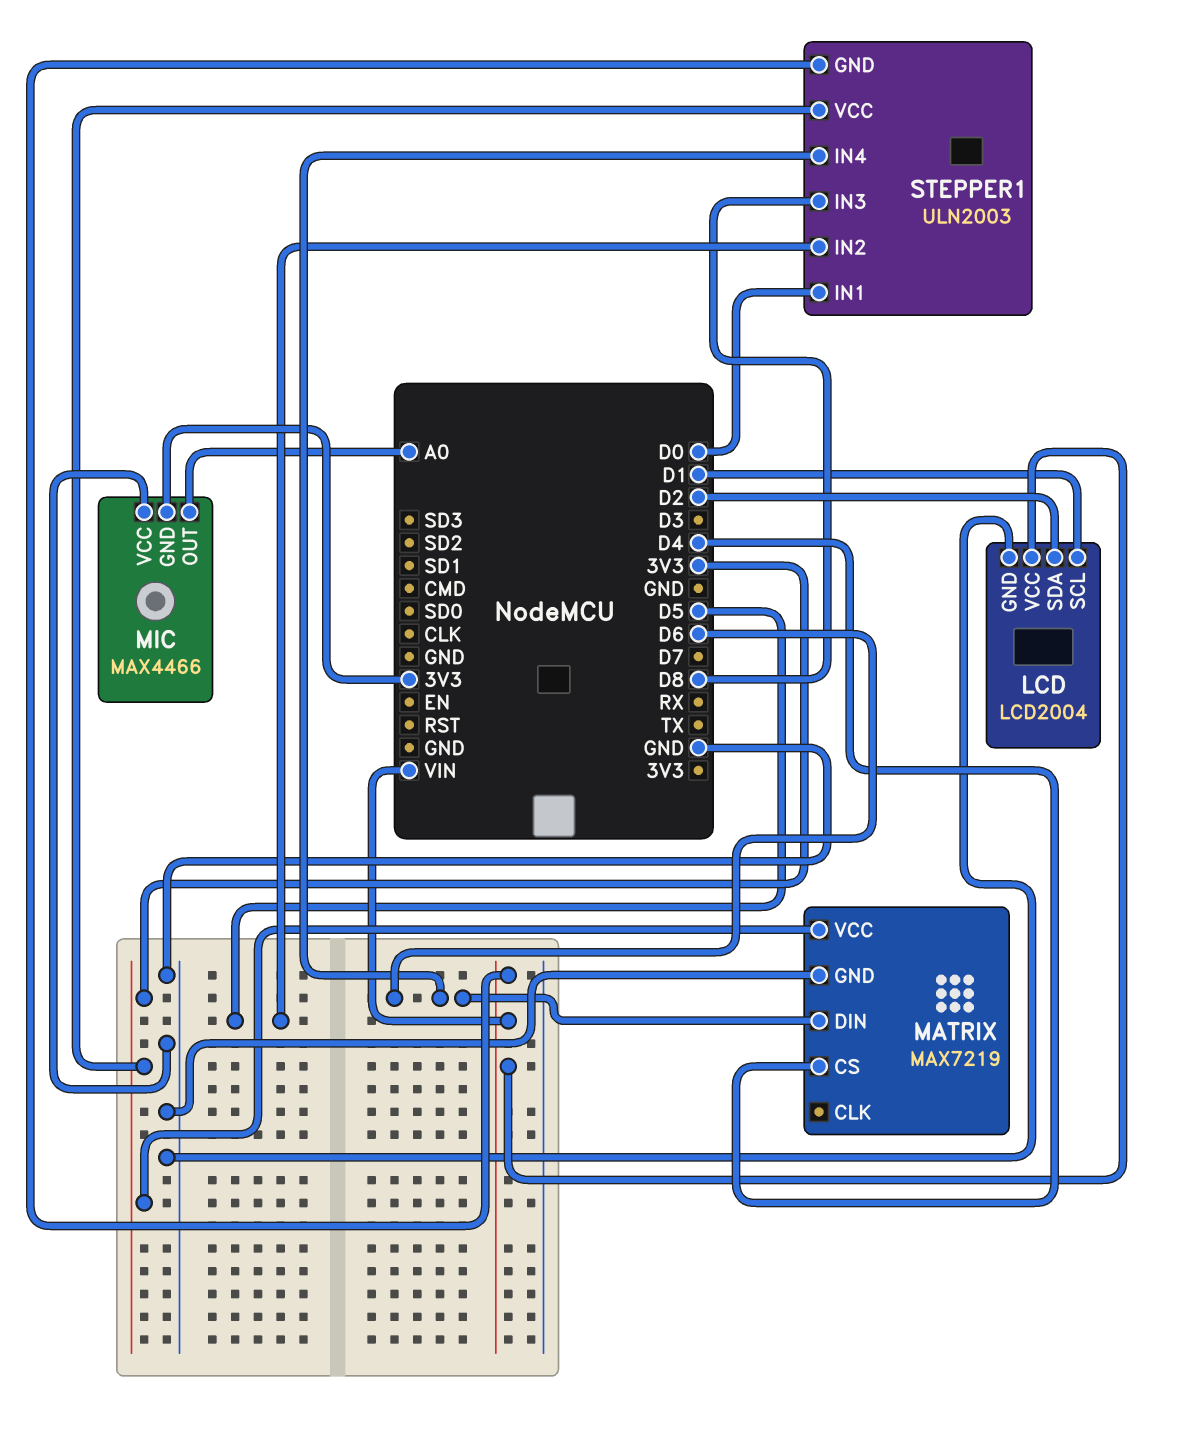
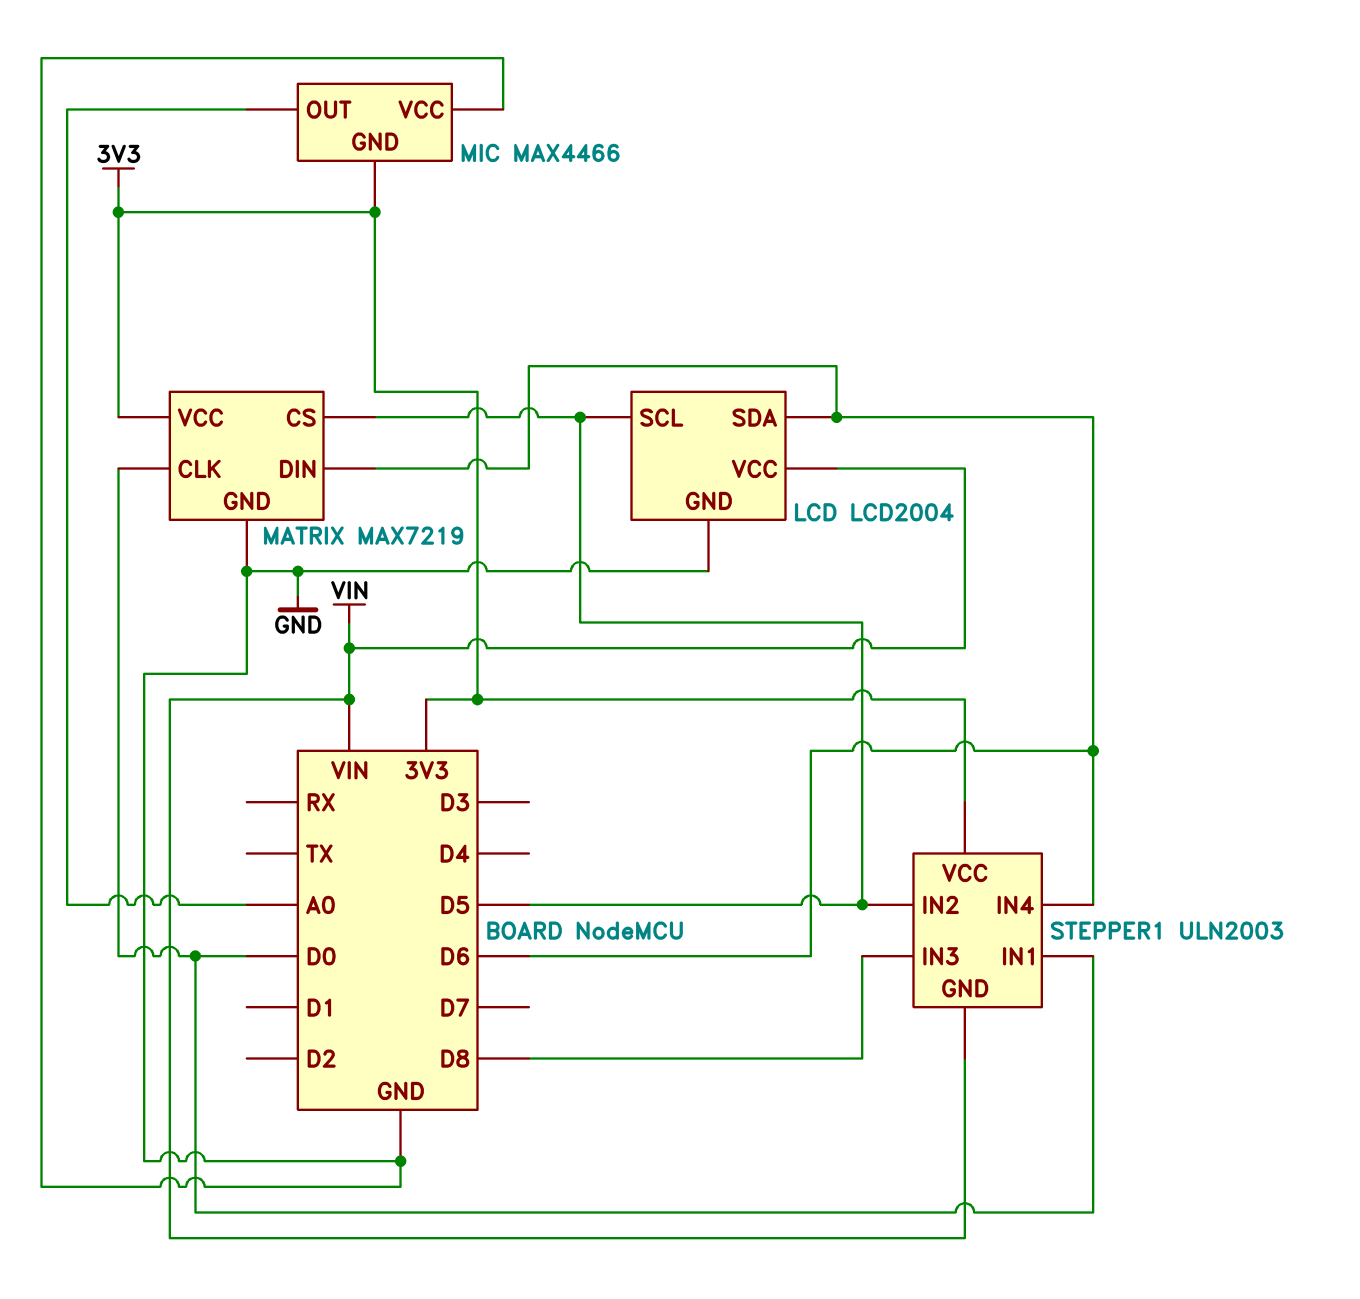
LCD pin SCL: D1 -> D5
LCD pin SDA: D2 -> D6
MATRIX pin CLK: none -> D0
MATRIX pin CS: D4 -> D5

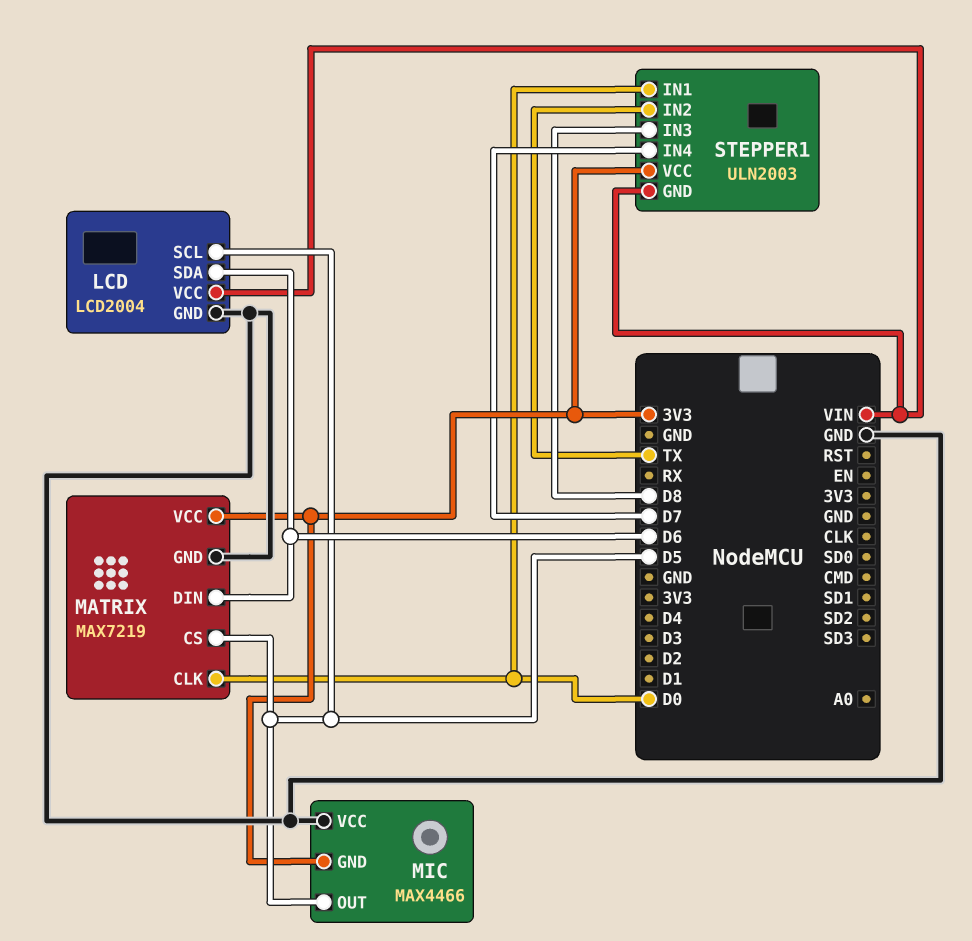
MIC pin OUT: A0 -> D5
STEPPER1 pin IN2: D5 -> TX
STEPPER1 pin IN4: D6 -> D7

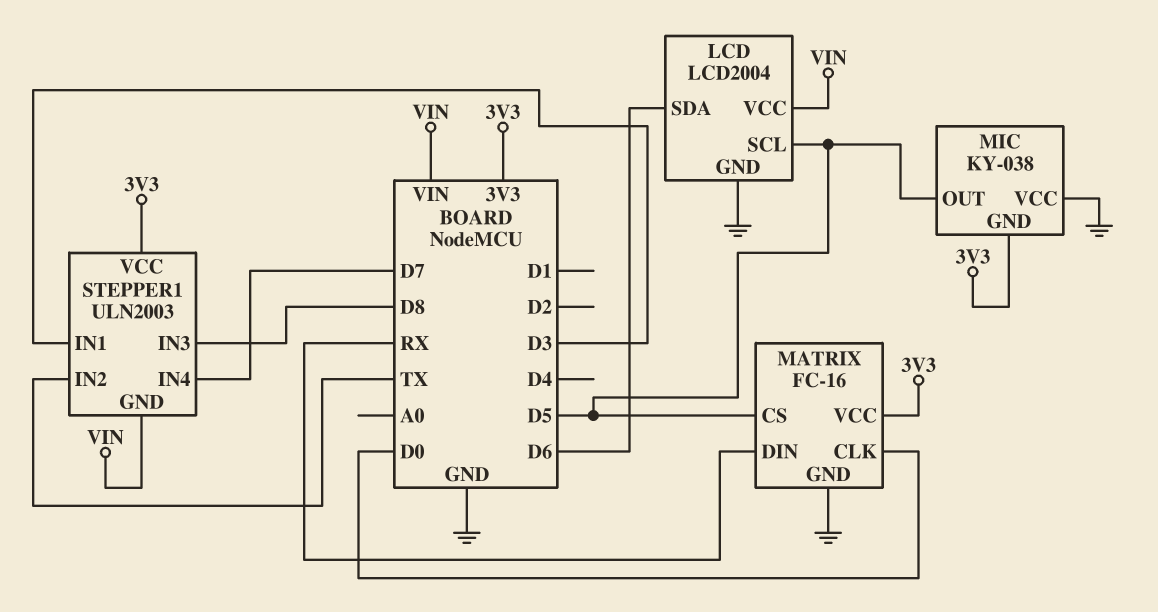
MATRIX: MAX7219 -> FC-16
MATRIX pin DIN: D6 -> RX
MIC: MAX4466 -> KY-038
STEPPER1 pin IN1: D0 -> D3

